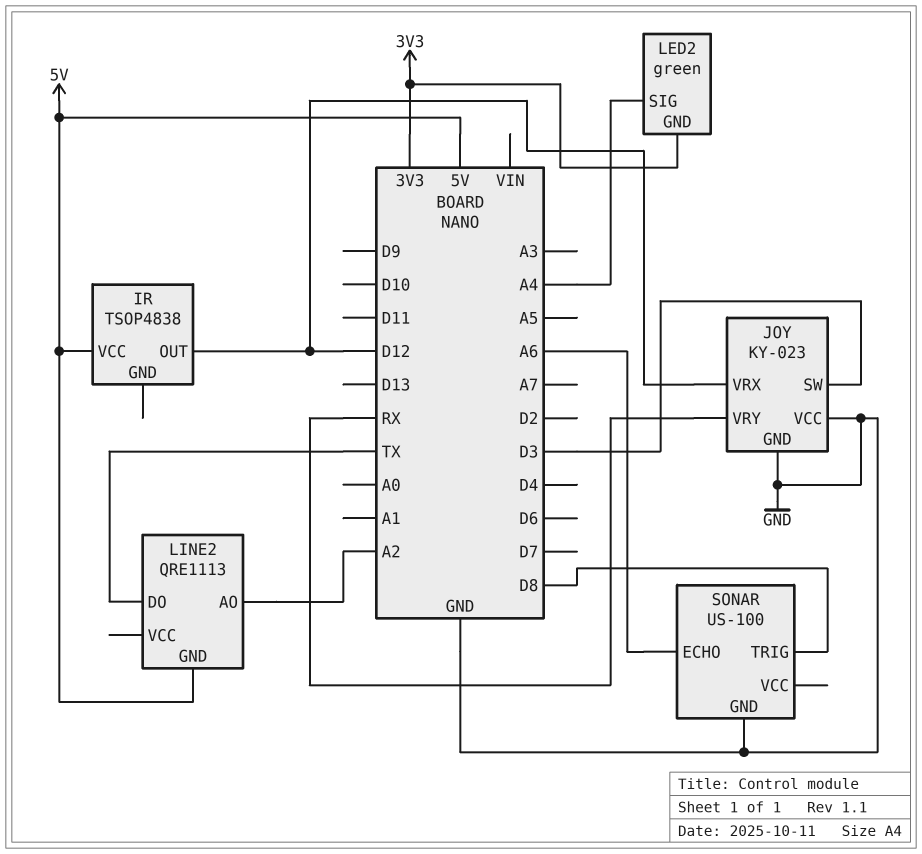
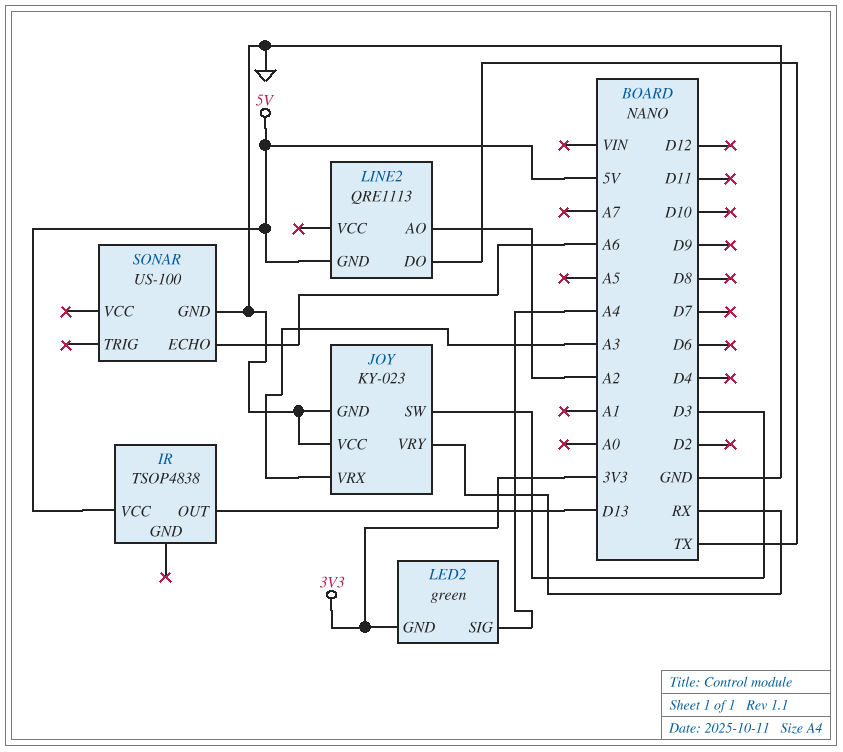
IR pin OUT: D12 -> D13
JOY pin VRX: D12 -> A3
SONAR pin TRIG: D8 -> none

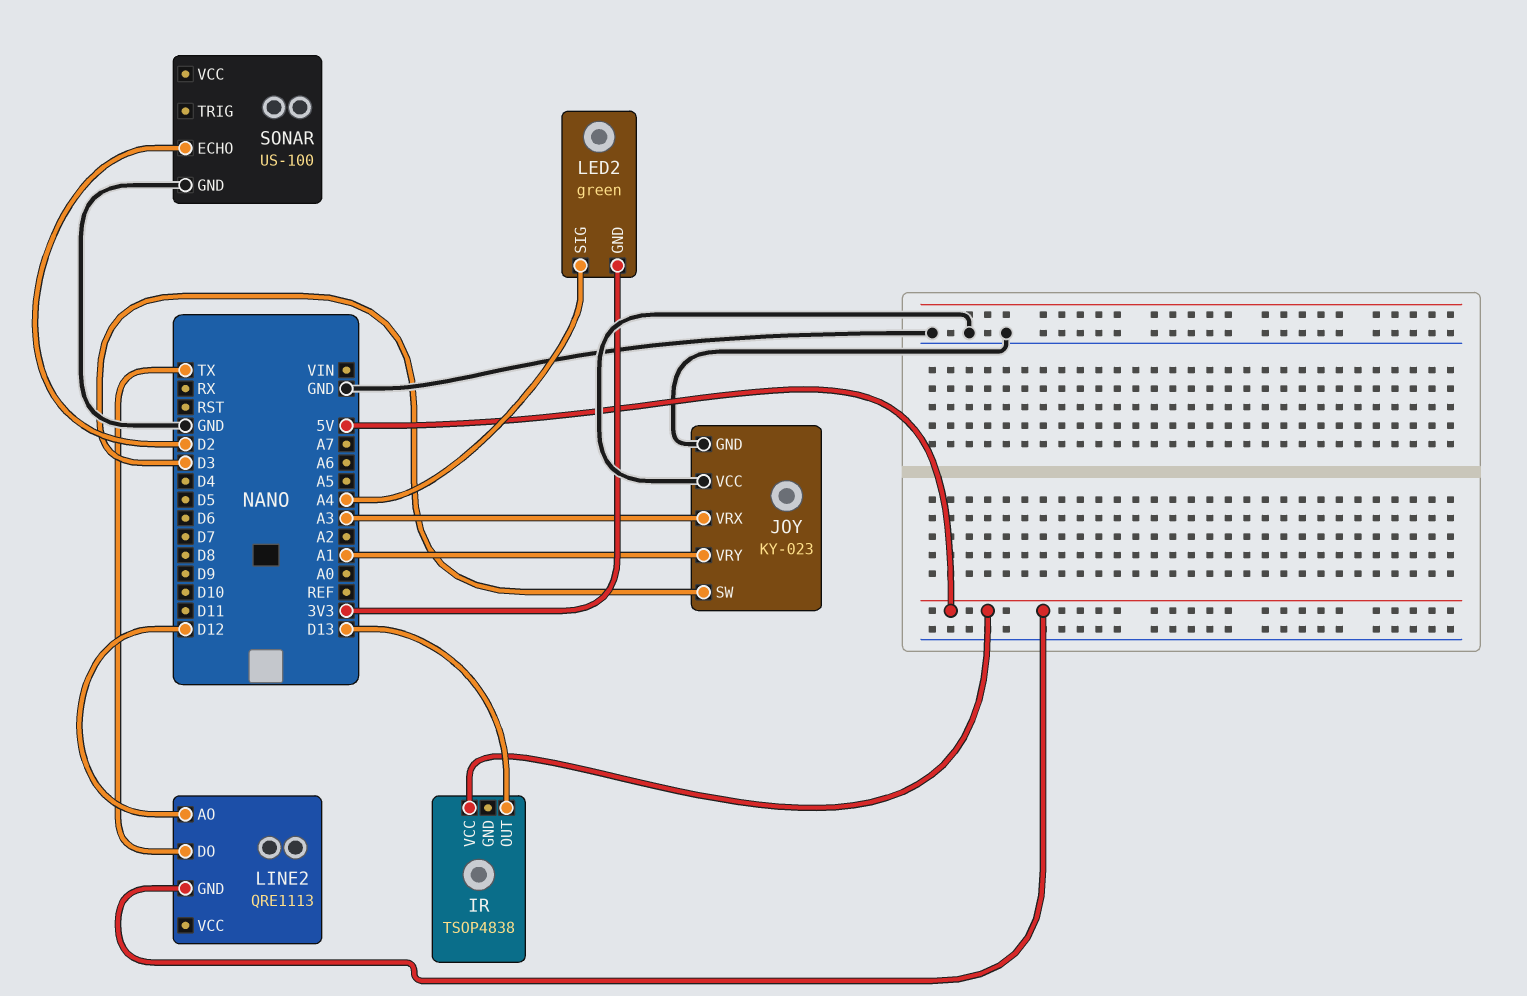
JOY pin VRY: RX -> A1
LINE2 pin AO: A2 -> D12
SONAR pin ECHO: A6 -> D2

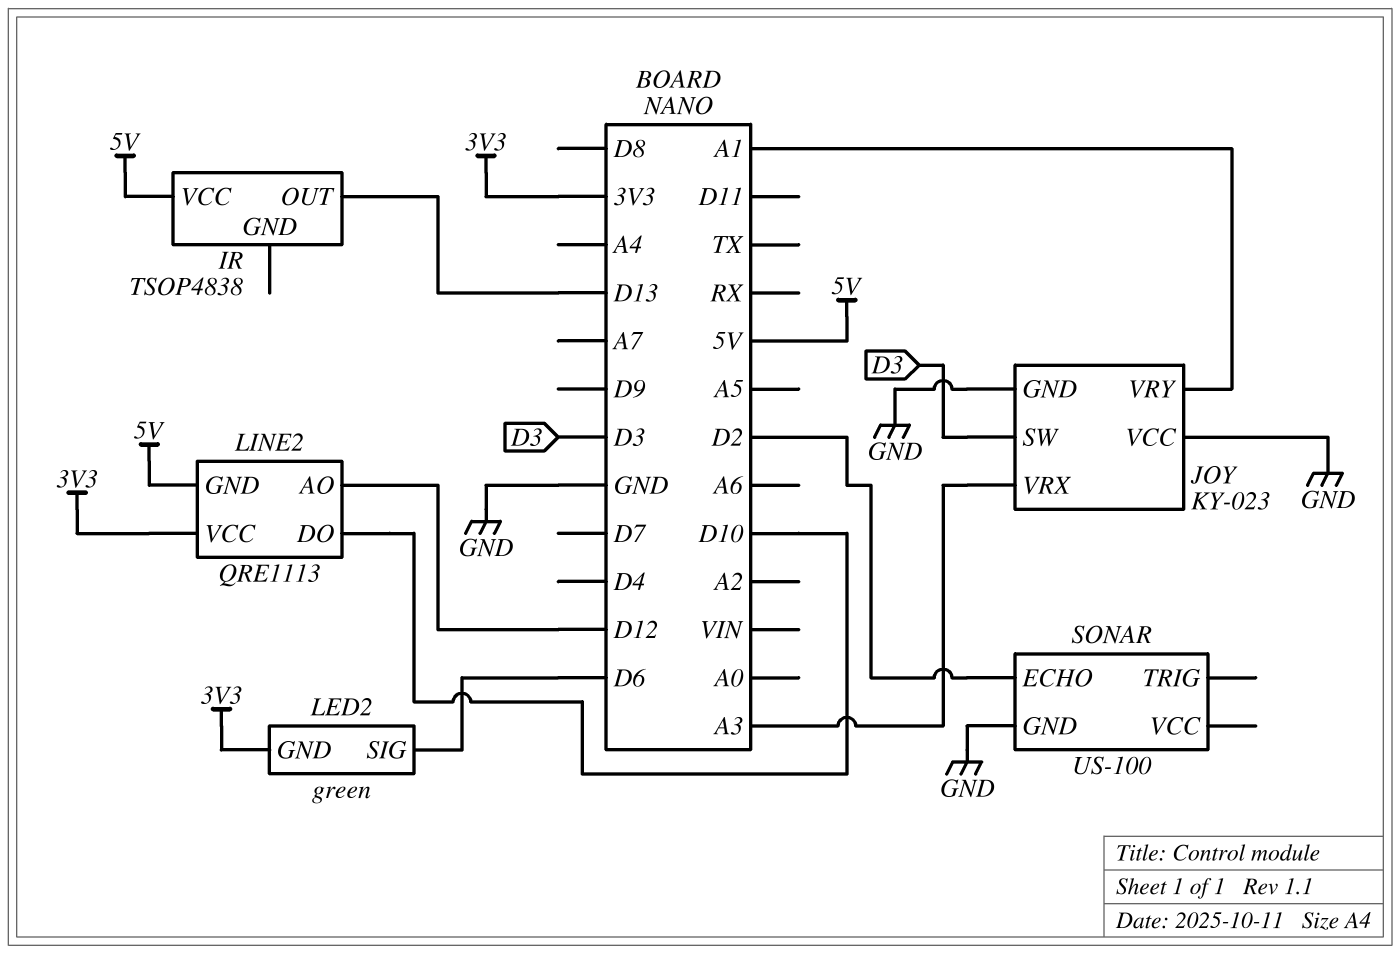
LED2 pin SIG: A4 -> D6
LINE2 pin DO: TX -> D10
LINE2 pin VCC: none -> 3V3

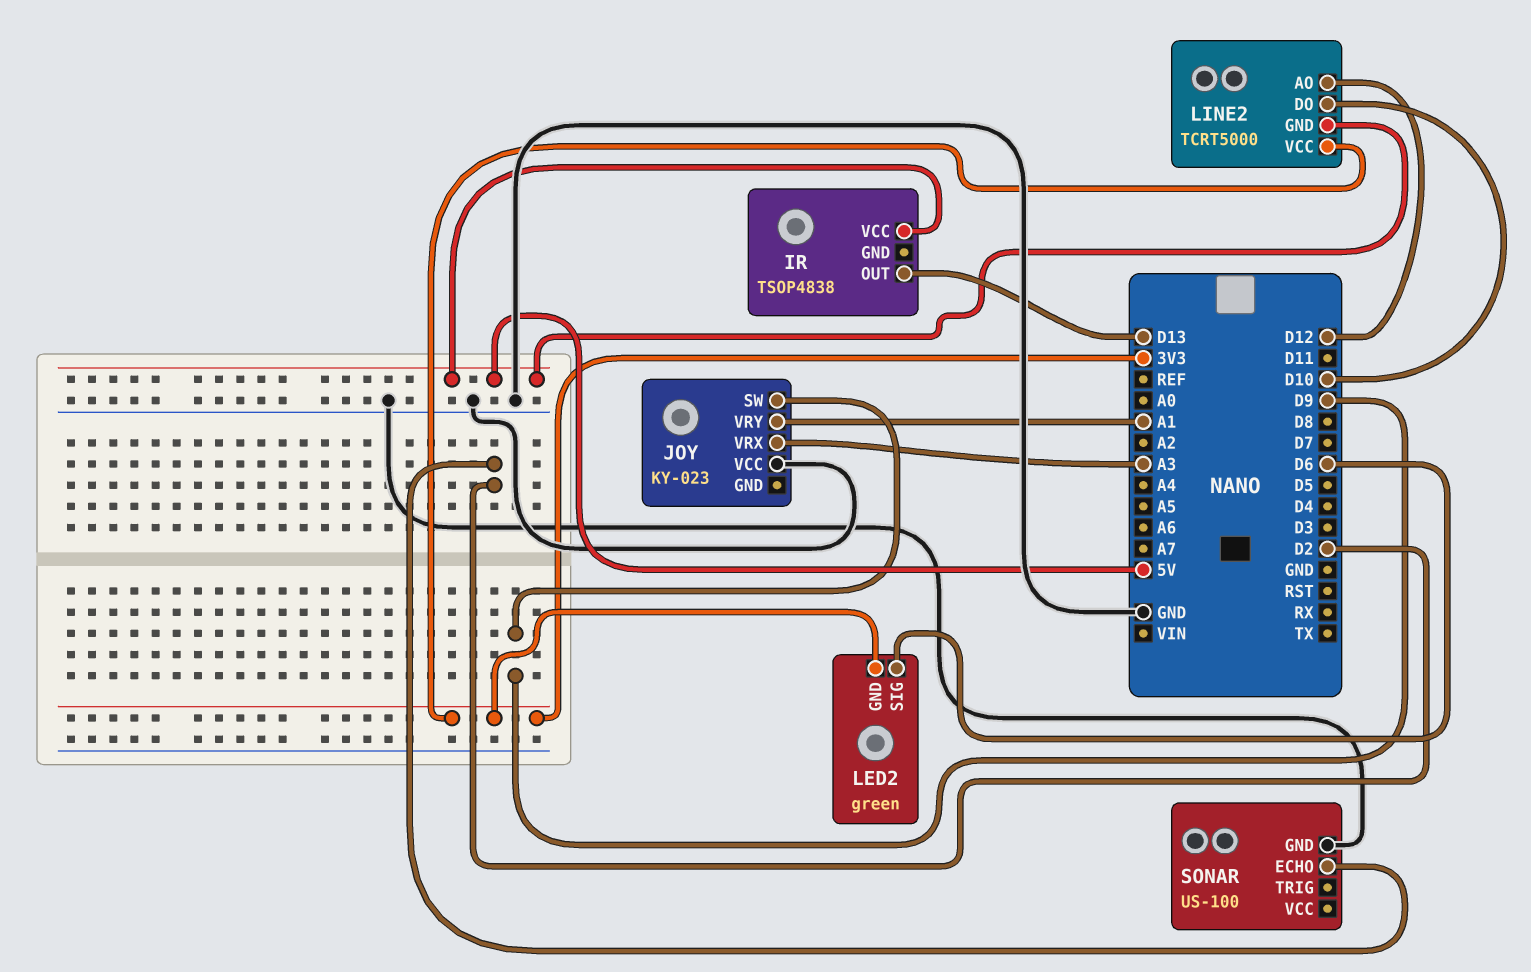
JOY pin GND: GND -> none
JOY pin SW: D3 -> D9
LINE2: QRE1113 -> TCRT5000

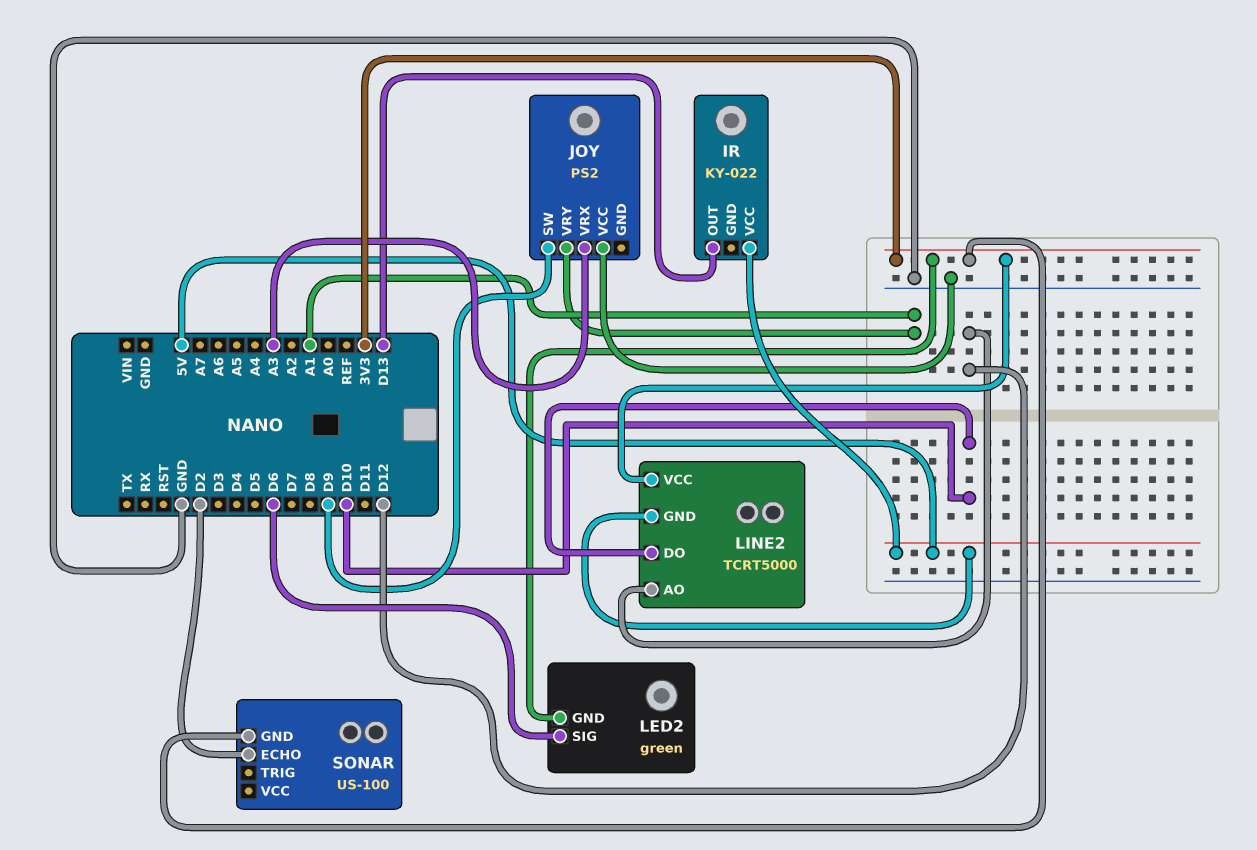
IR: TSOP4838 -> KY-022
JOY: KY-023 -> PS2
SONAR pin GND: GND -> 3V3

